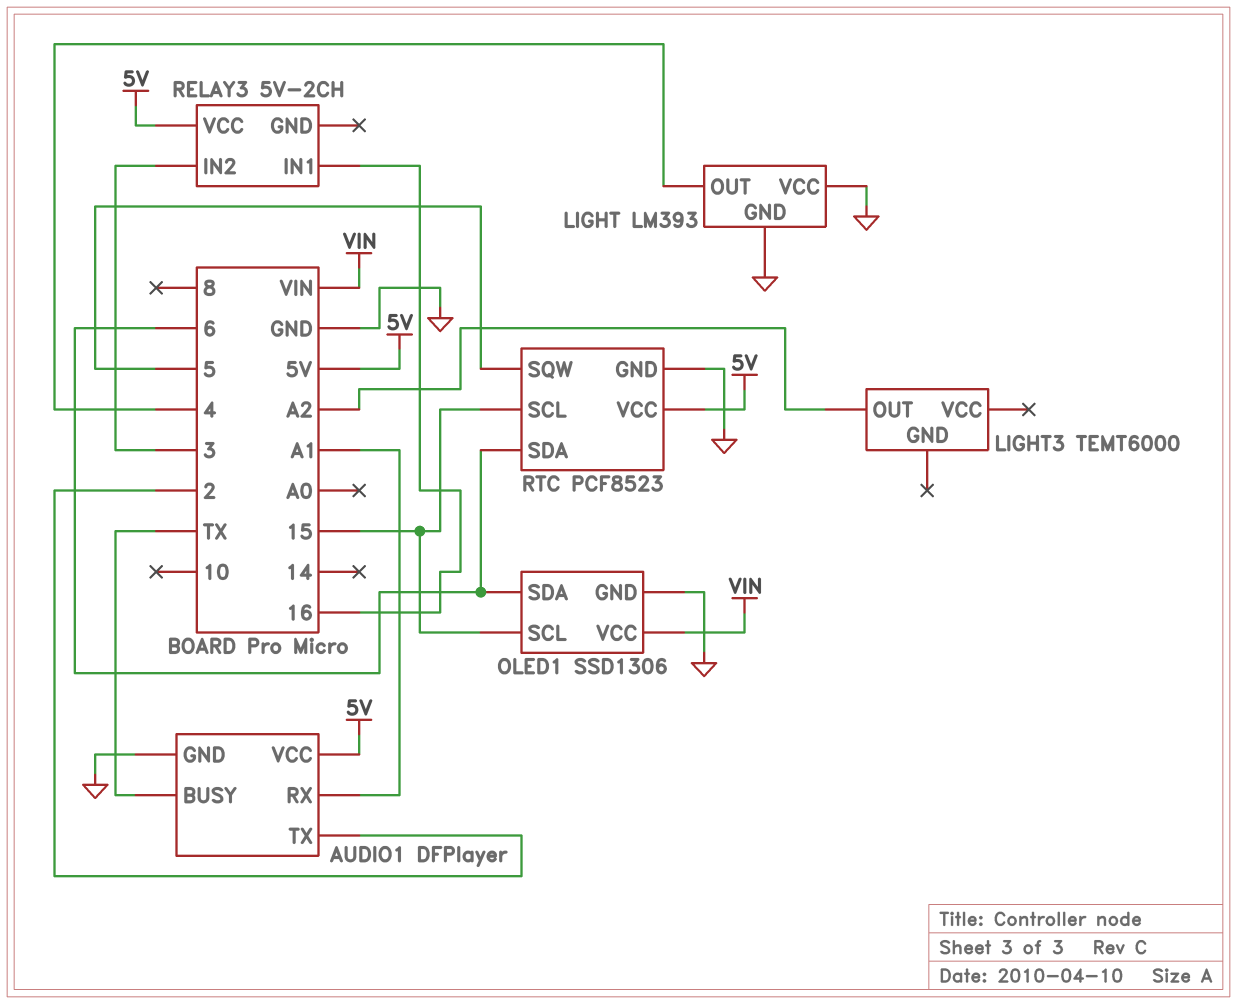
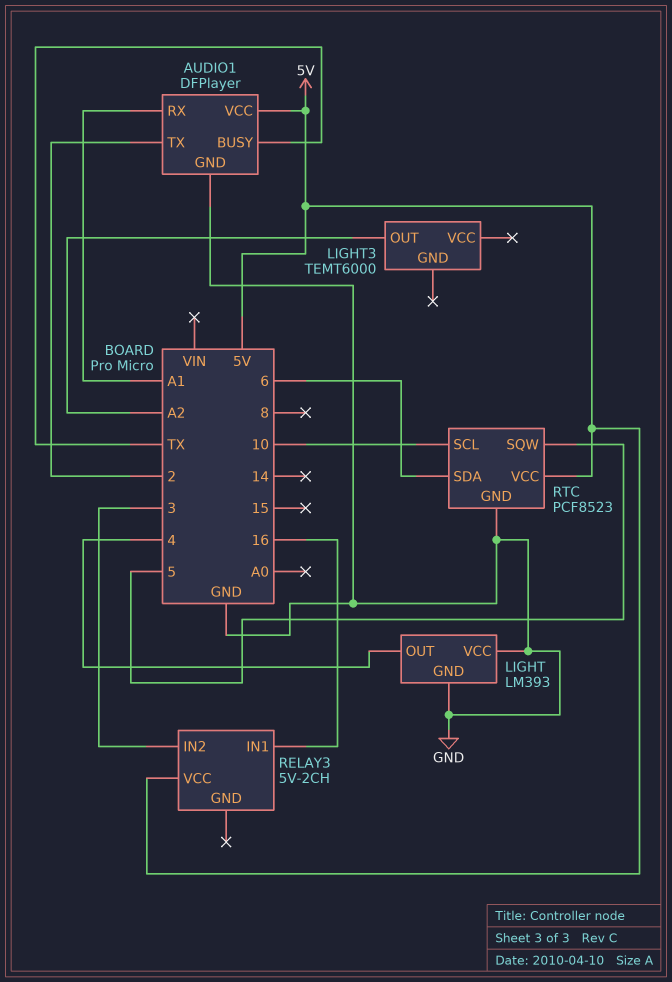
OLED1: SSD1306 -> none
OLED1 pin GND: GND -> none
OLED1 pin SCL: 15 -> none
OLED1 pin SDA: 6 -> none
OLED1 pin VCC: VIN -> none
RTC pin SCL: 15 -> 10

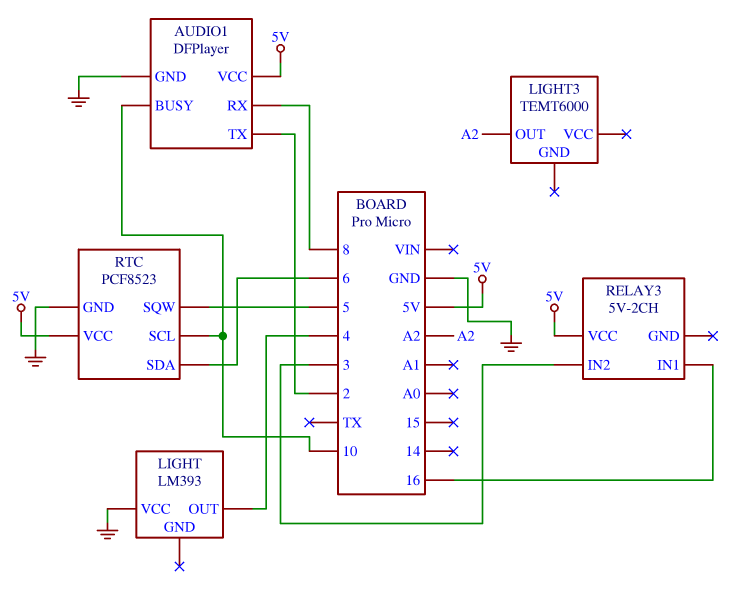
AUDIO1 pin BUSY: TX -> 10
AUDIO1 pin RX: A1 -> 8
LIGHT pin GND: GND -> none

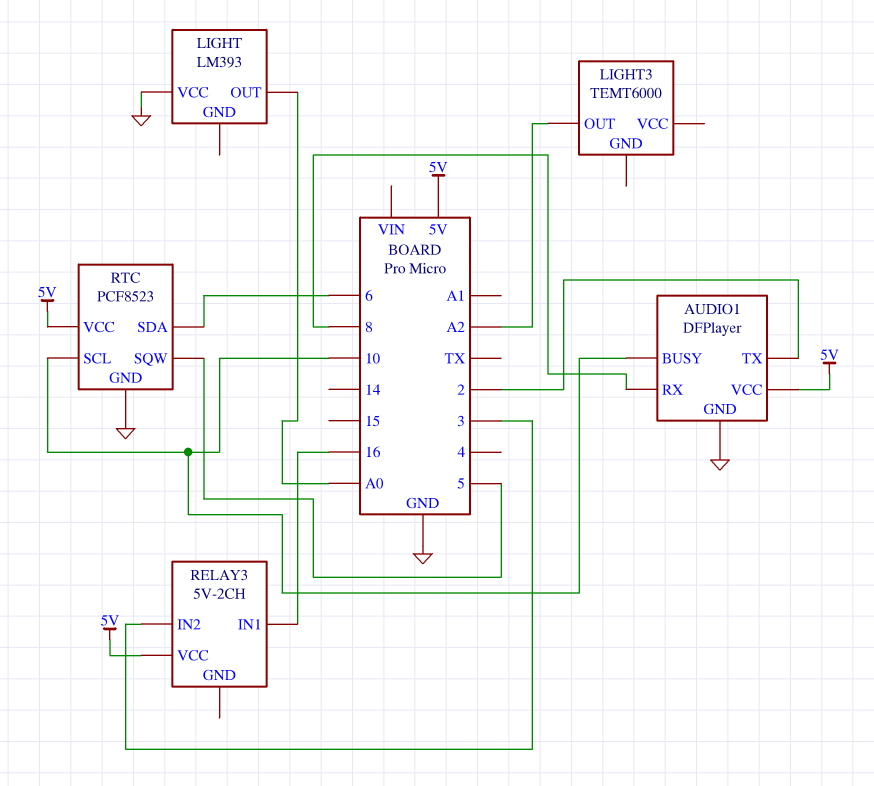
LIGHT pin OUT: 4 -> A0

